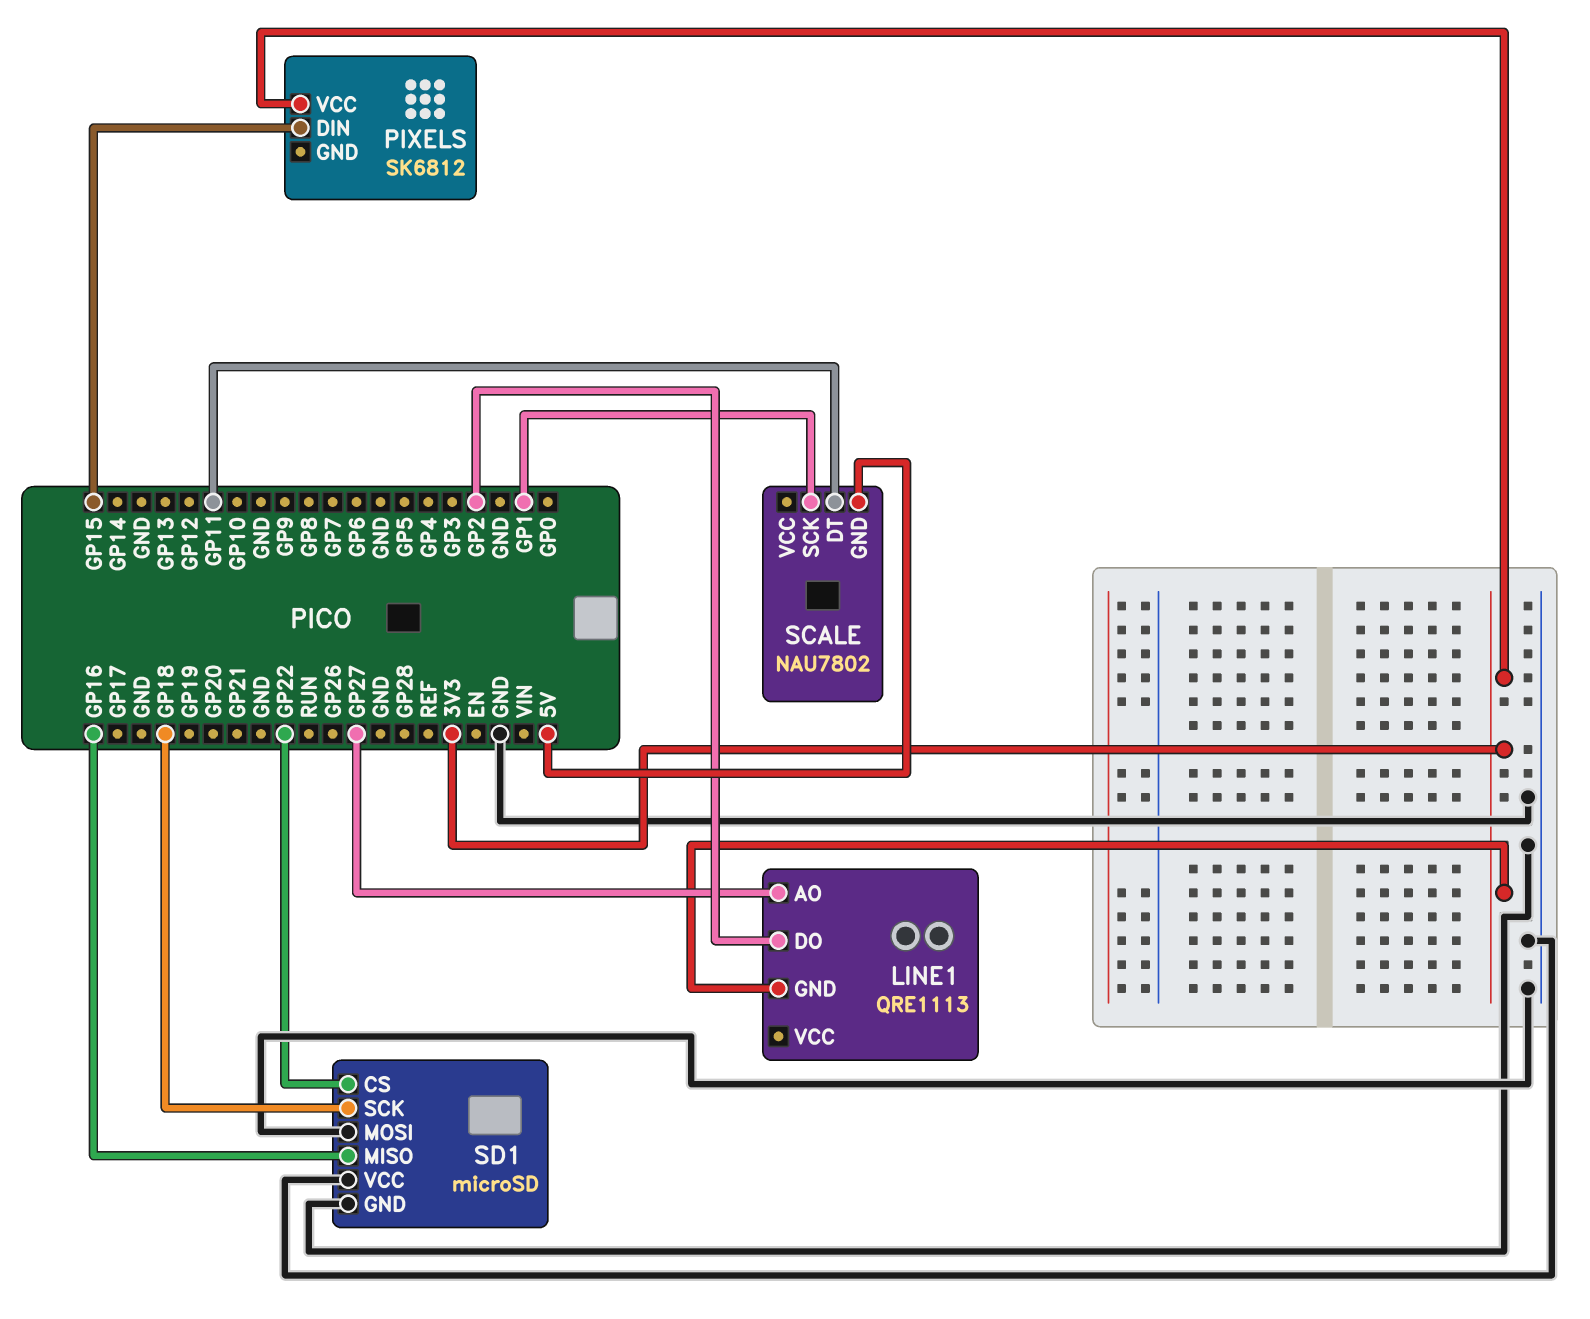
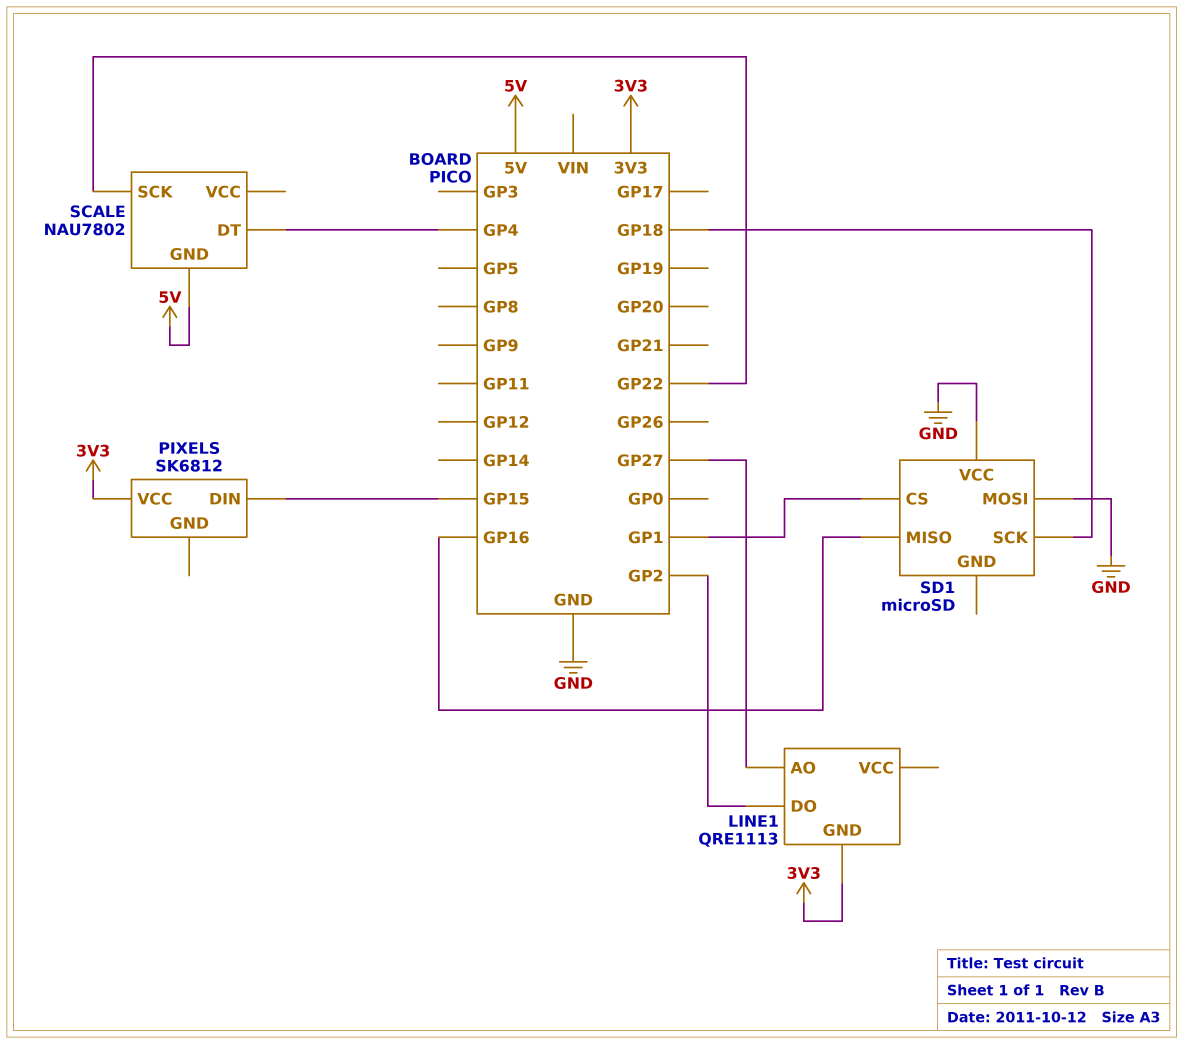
SCALE pin DT: GP11 -> GP4
SCALE pin SCK: GP1 -> GP22
SD1 pin CS: GP22 -> GP1
SD1 pin GND: GND -> none

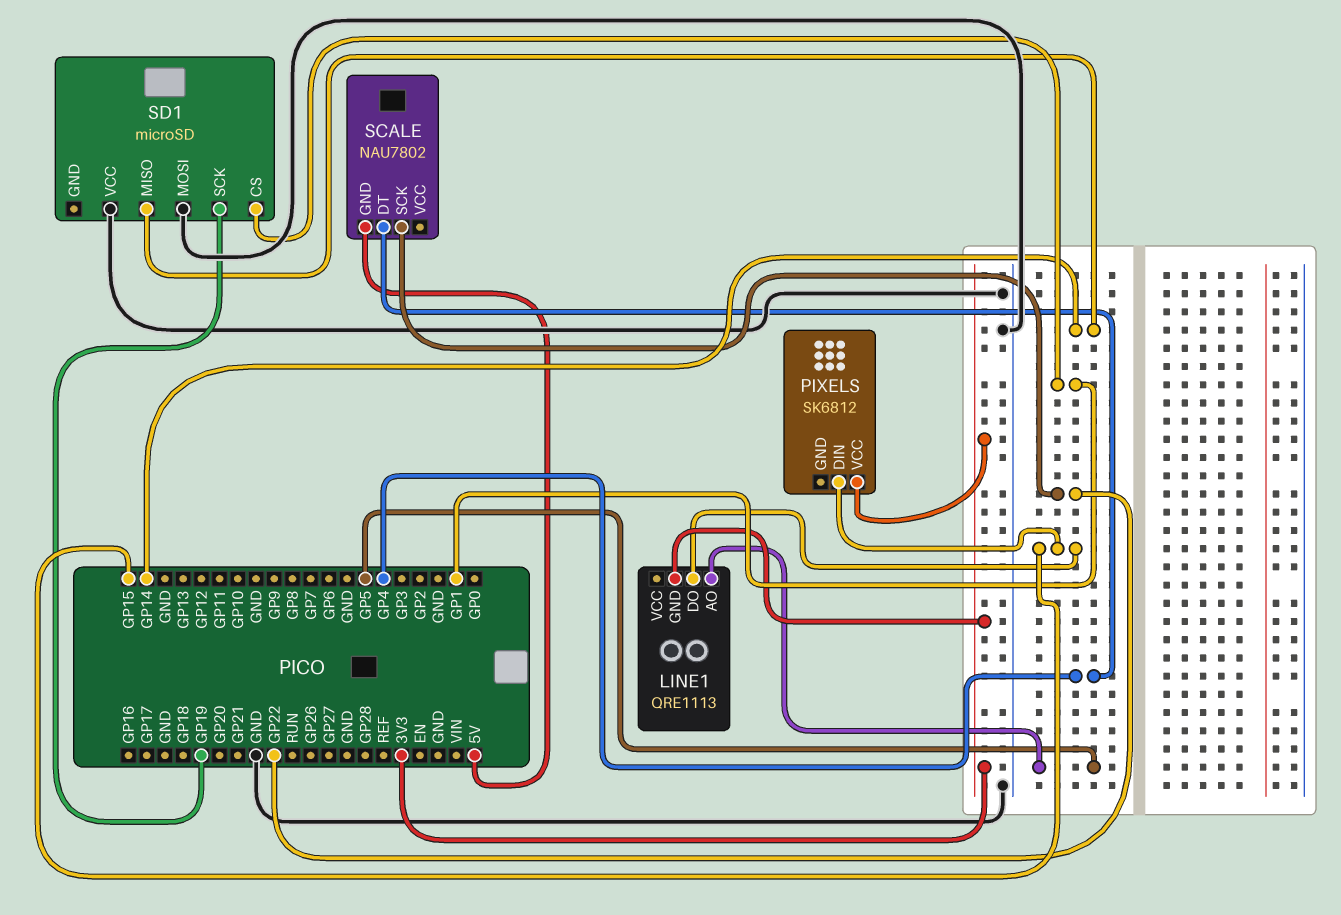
LINE1 pin AO: GP27 -> GP5
LINE1 pin DO: GP2 -> GP15
SD1 pin MISO: GP16 -> GP14
SD1 pin SCK: GP18 -> GP19

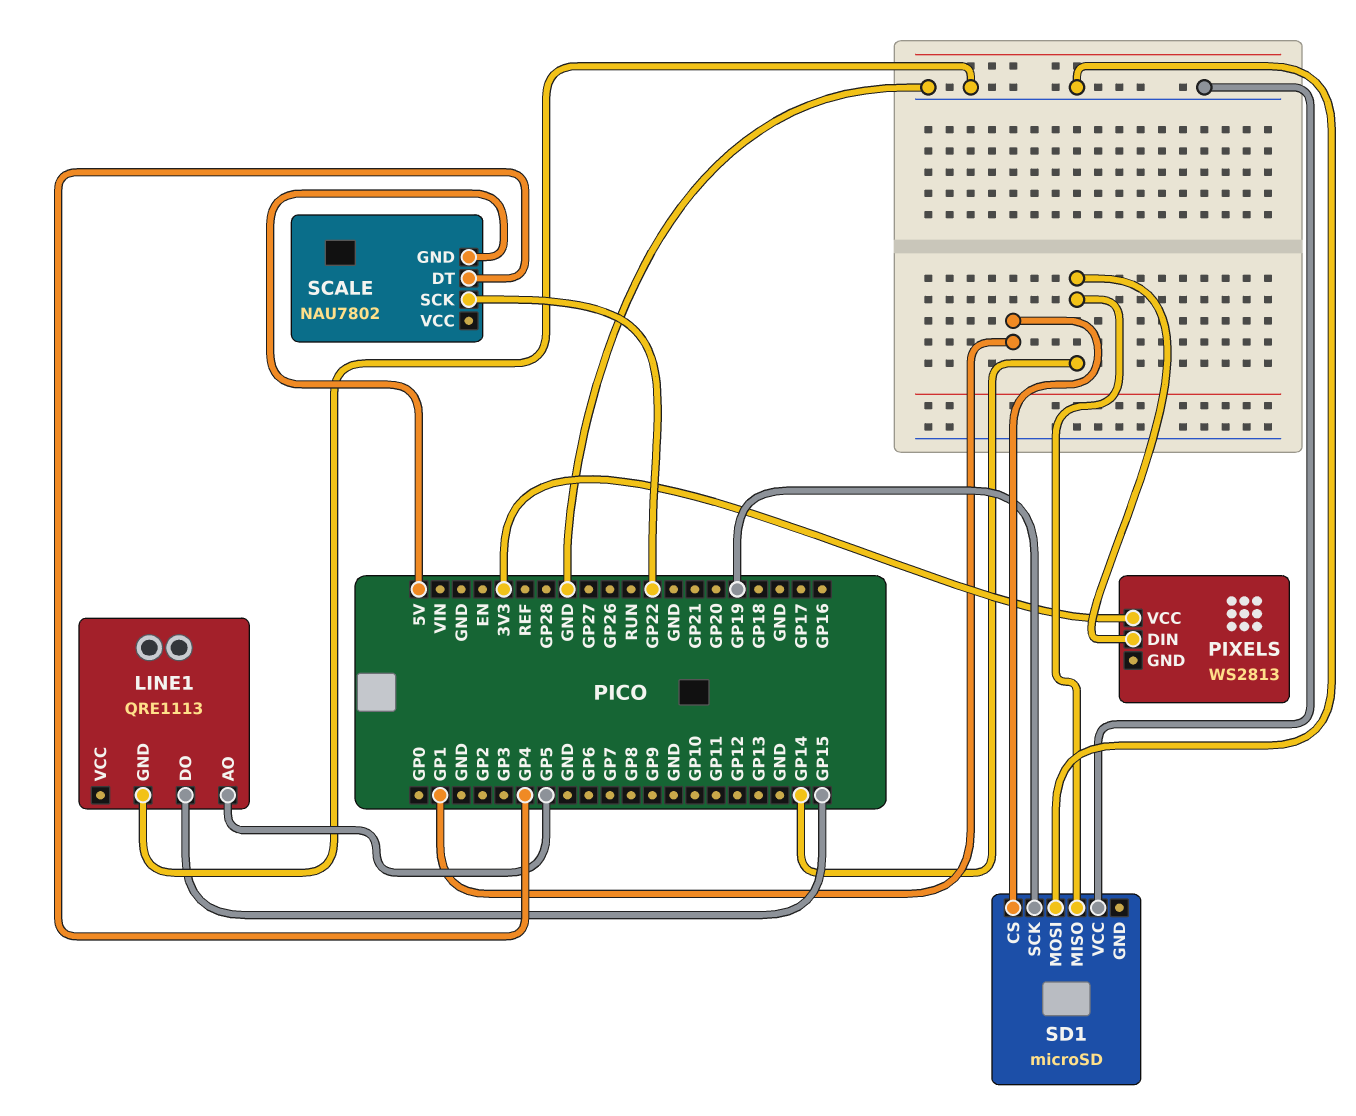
LINE1 pin GND: 3V3 -> GND
PIXELS: SK6812 -> WS2813
PIXELS pin DIN: GP15 -> GP14

